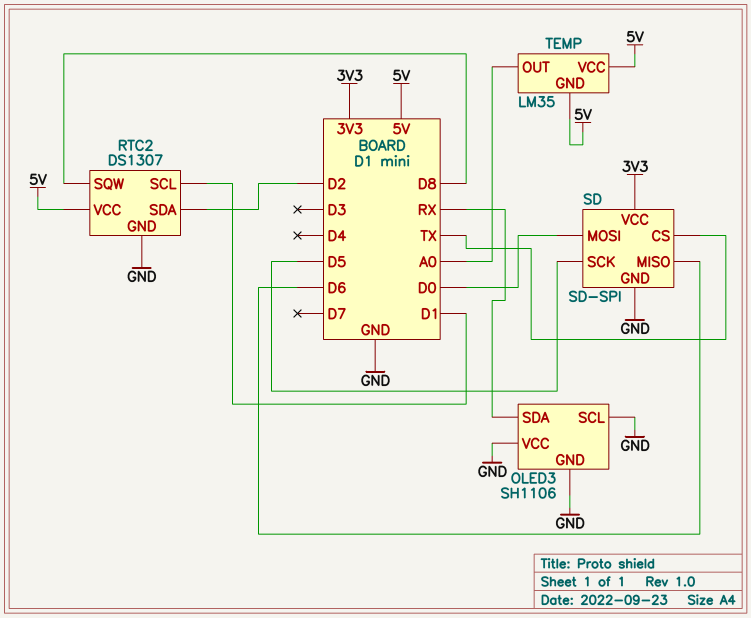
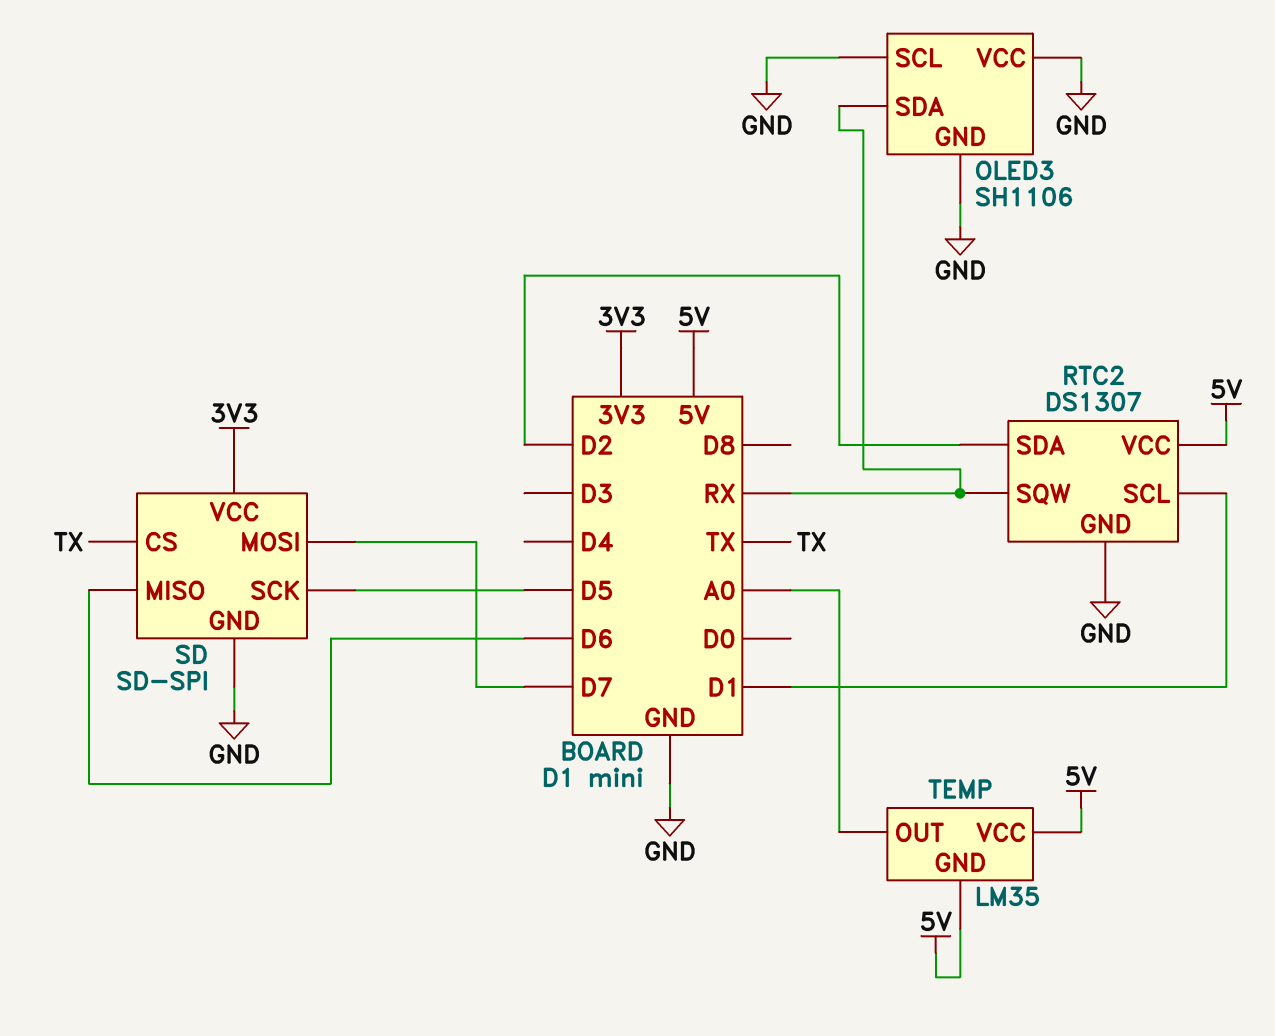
RTC2 pin SQW: D8 -> RX
SD pin MOSI: D0 -> D7

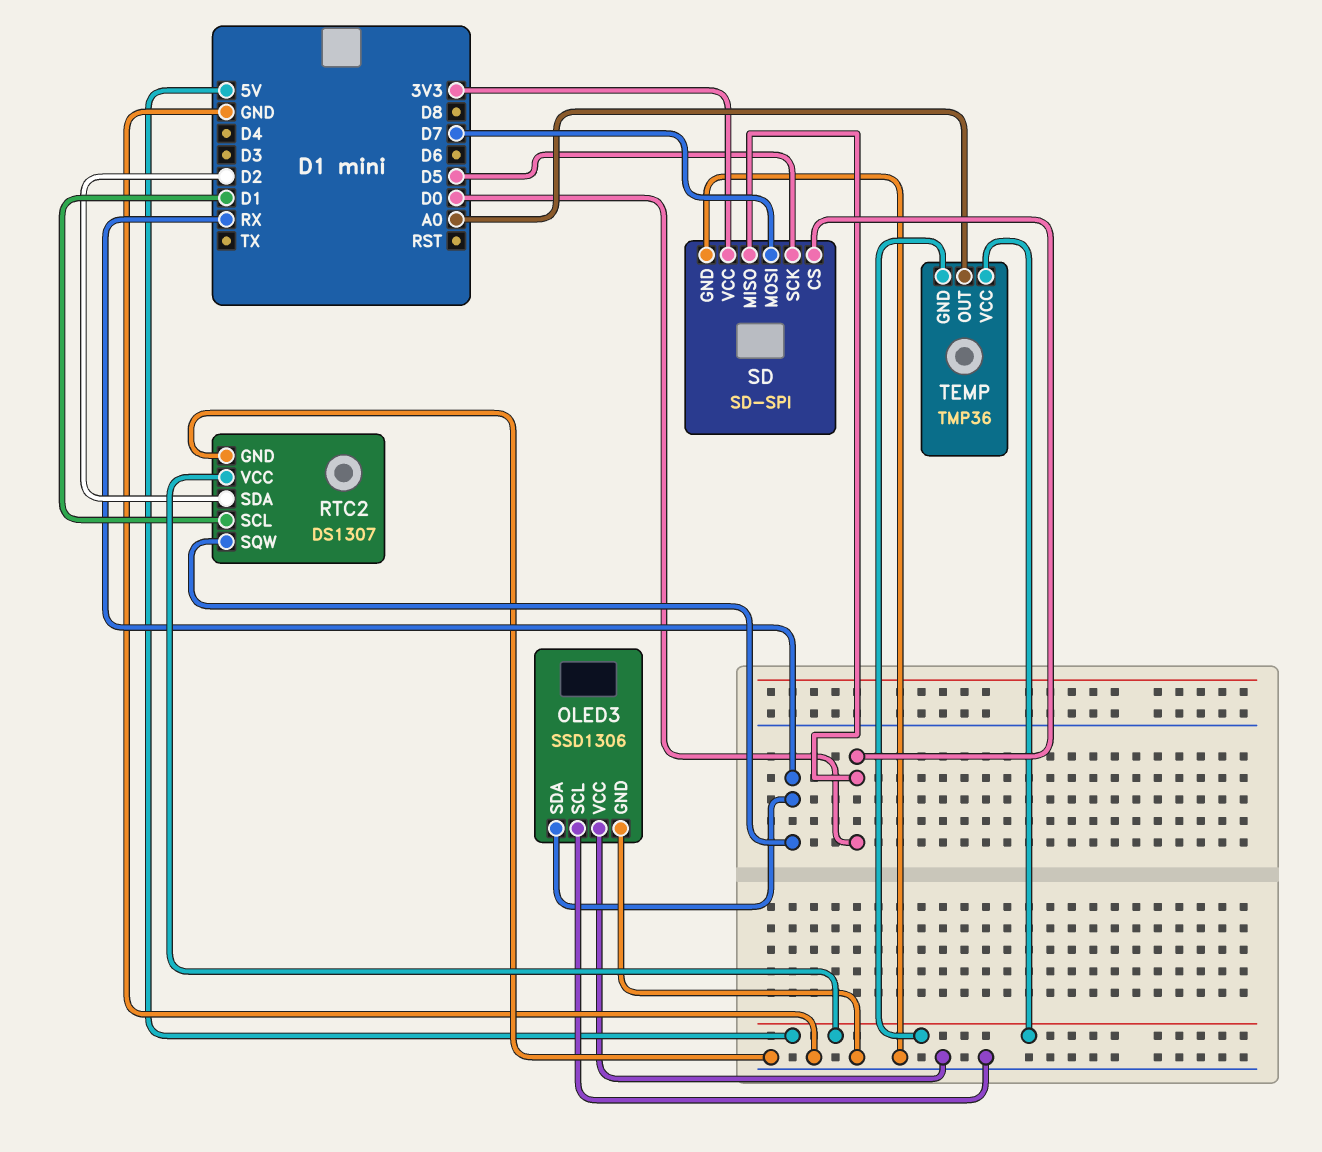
OLED3: SH1106 -> SSD1306
SD pin CS: TX -> D0
SD pin MISO: D6 -> D0
TEMP: LM35 -> TMP36

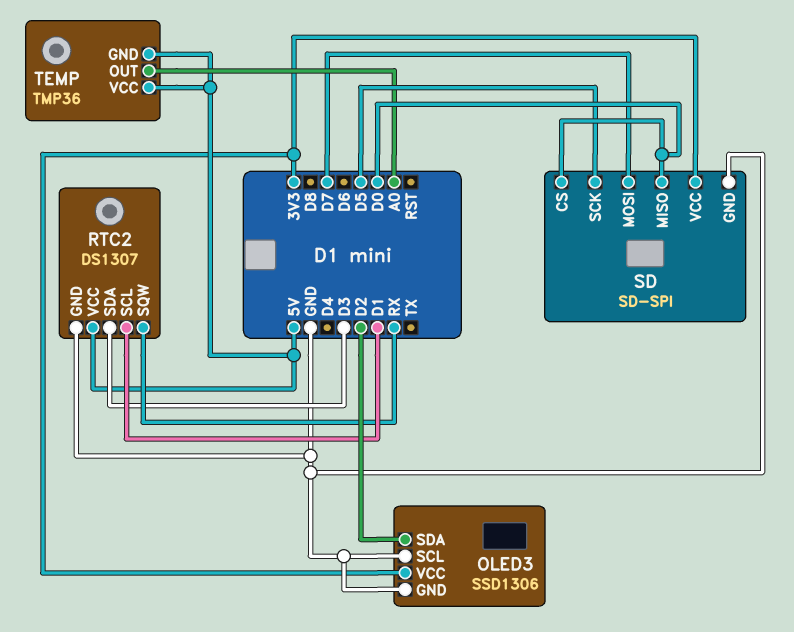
OLED3 pin SDA: RX -> D2
OLED3 pin VCC: GND -> 3V3
RTC2 pin SDA: D2 -> D3

